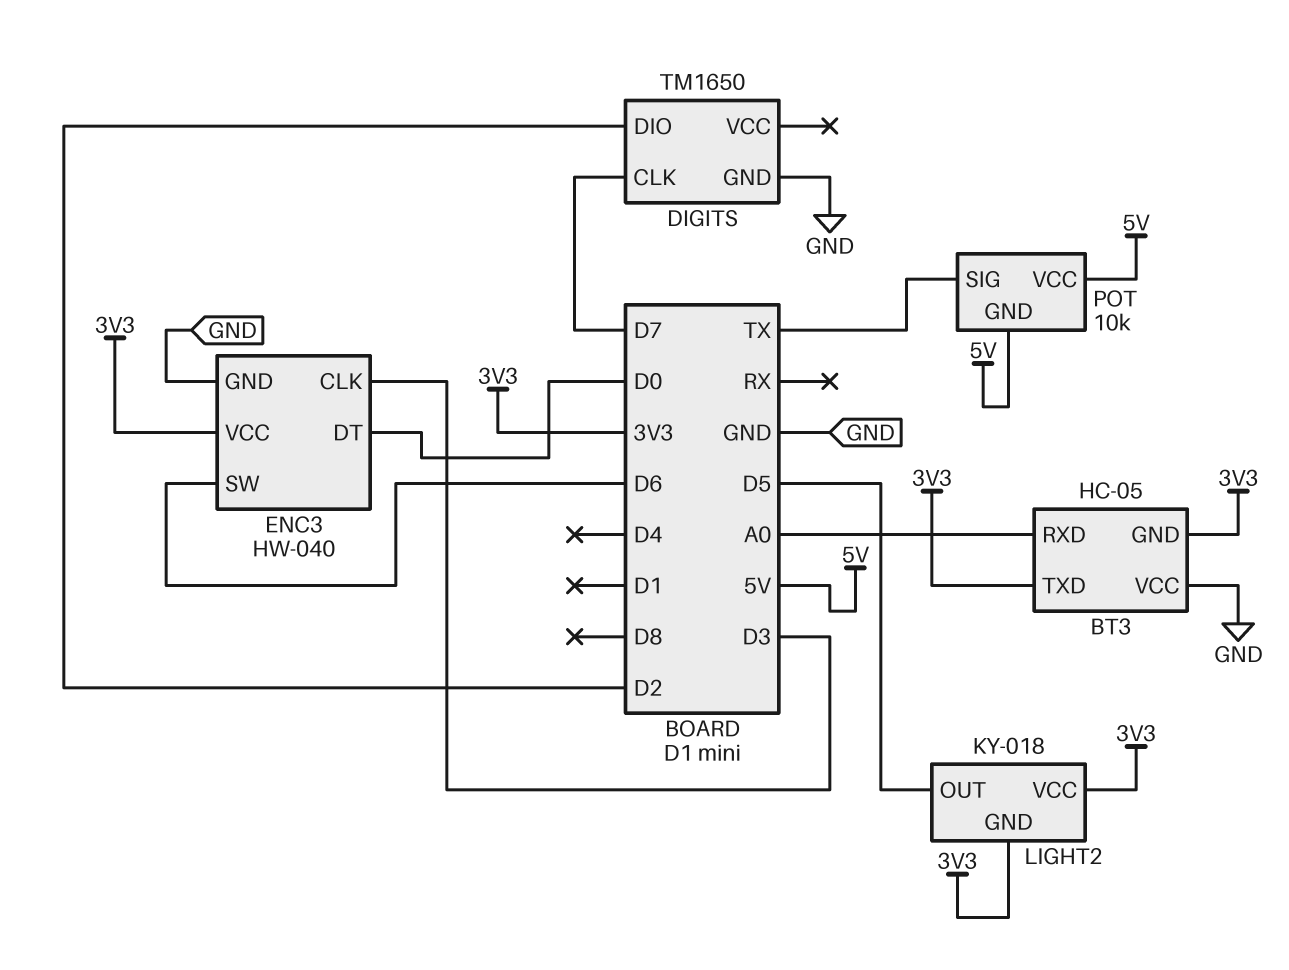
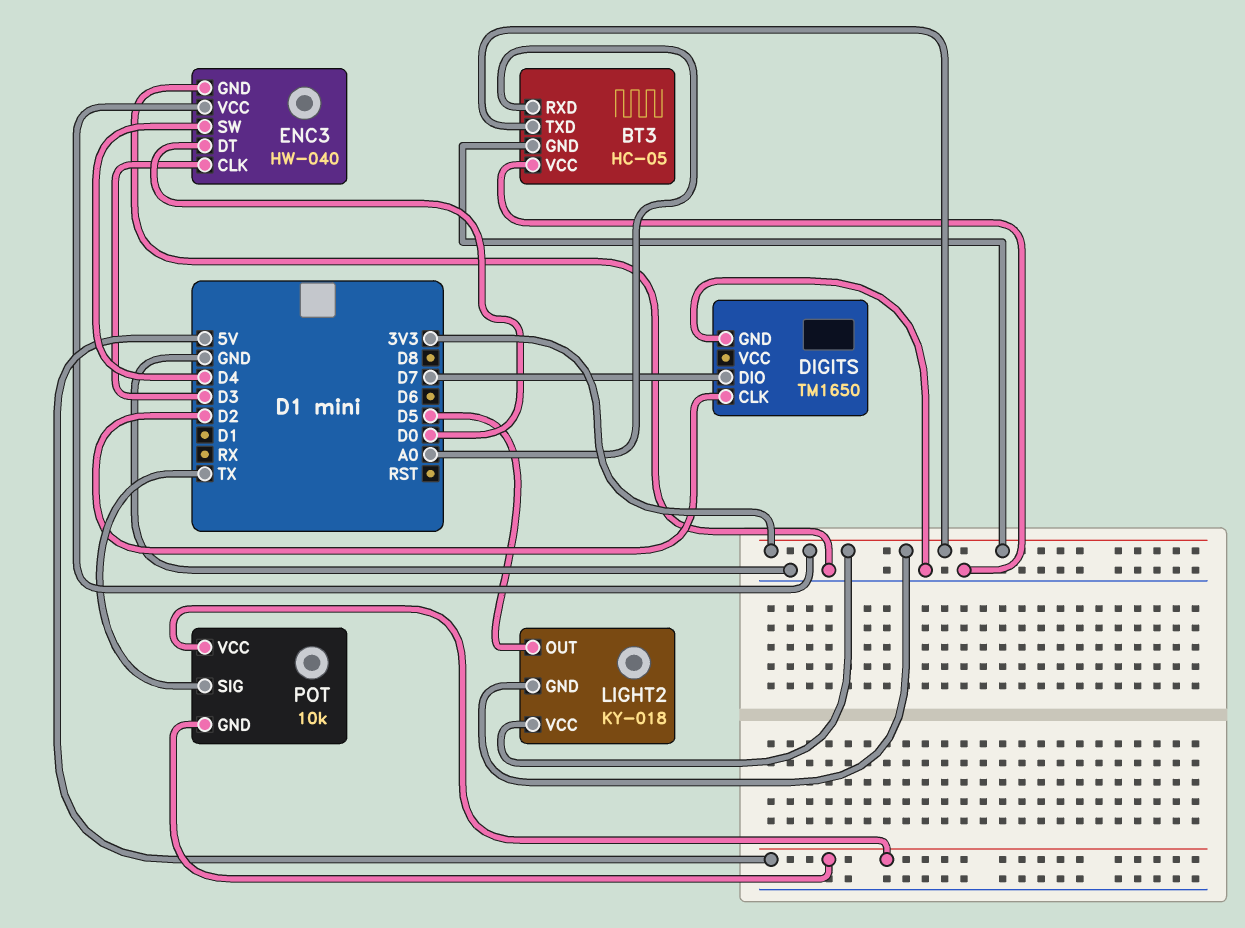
DIGITS pin CLK: D7 -> D2
DIGITS pin DIO: D2 -> D7
ENC3 pin SW: D6 -> D4

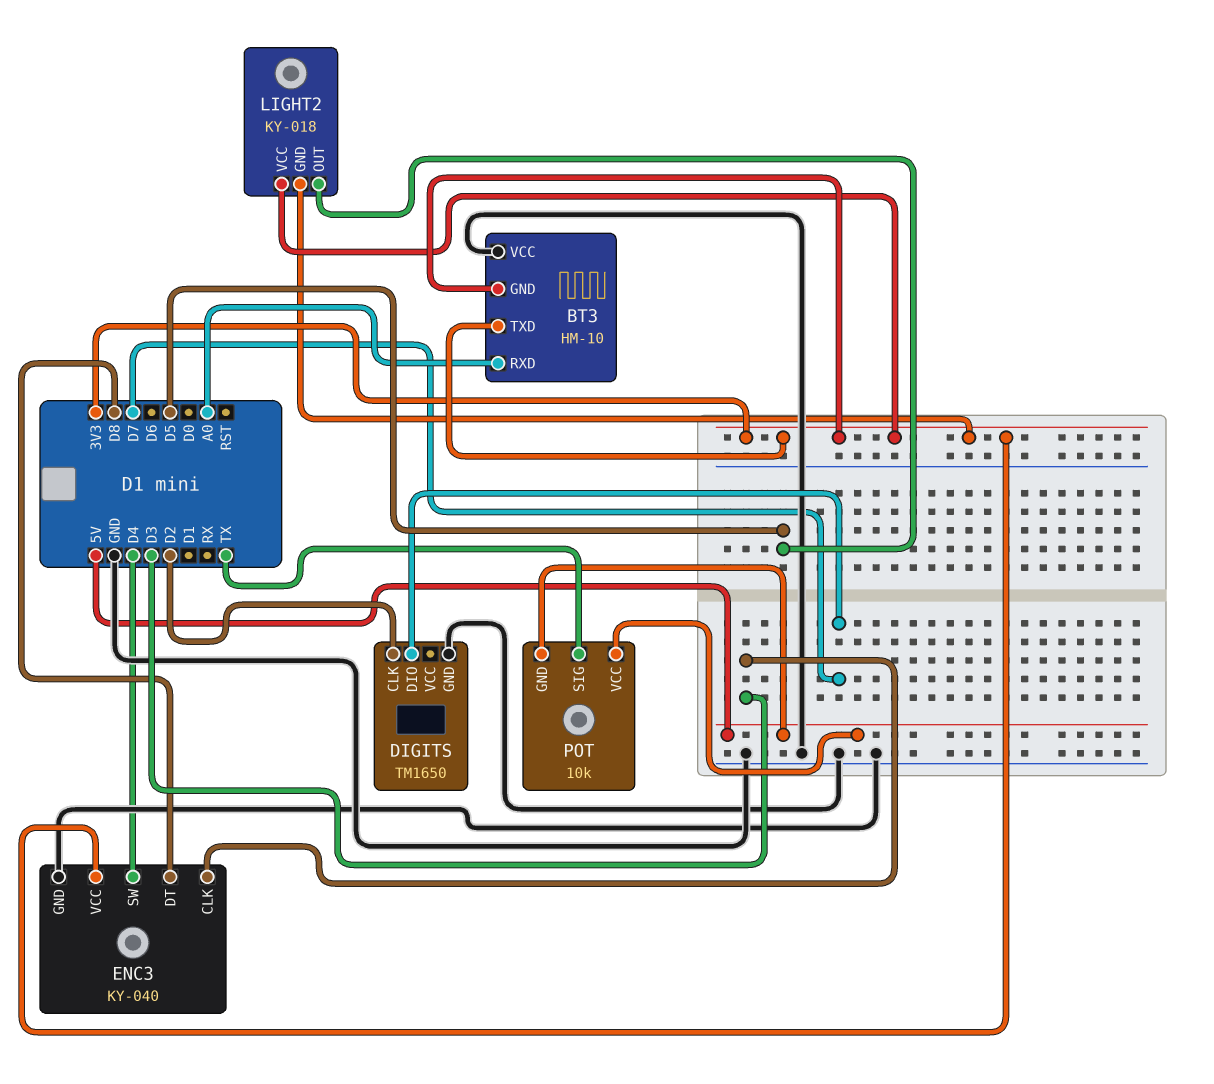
BT3: HC-05 -> HM-10
ENC3: HW-040 -> KY-040
ENC3 pin DT: D0 -> D8

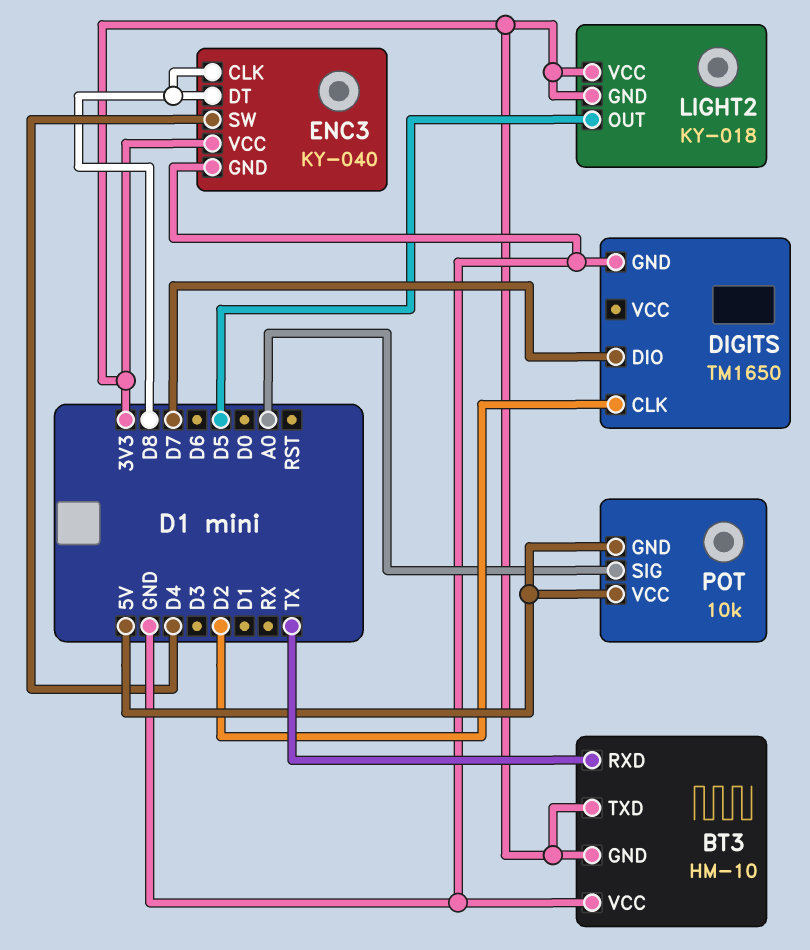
BT3 pin RXD: A0 -> TX
ENC3 pin CLK: D3 -> D8
POT pin SIG: TX -> A0

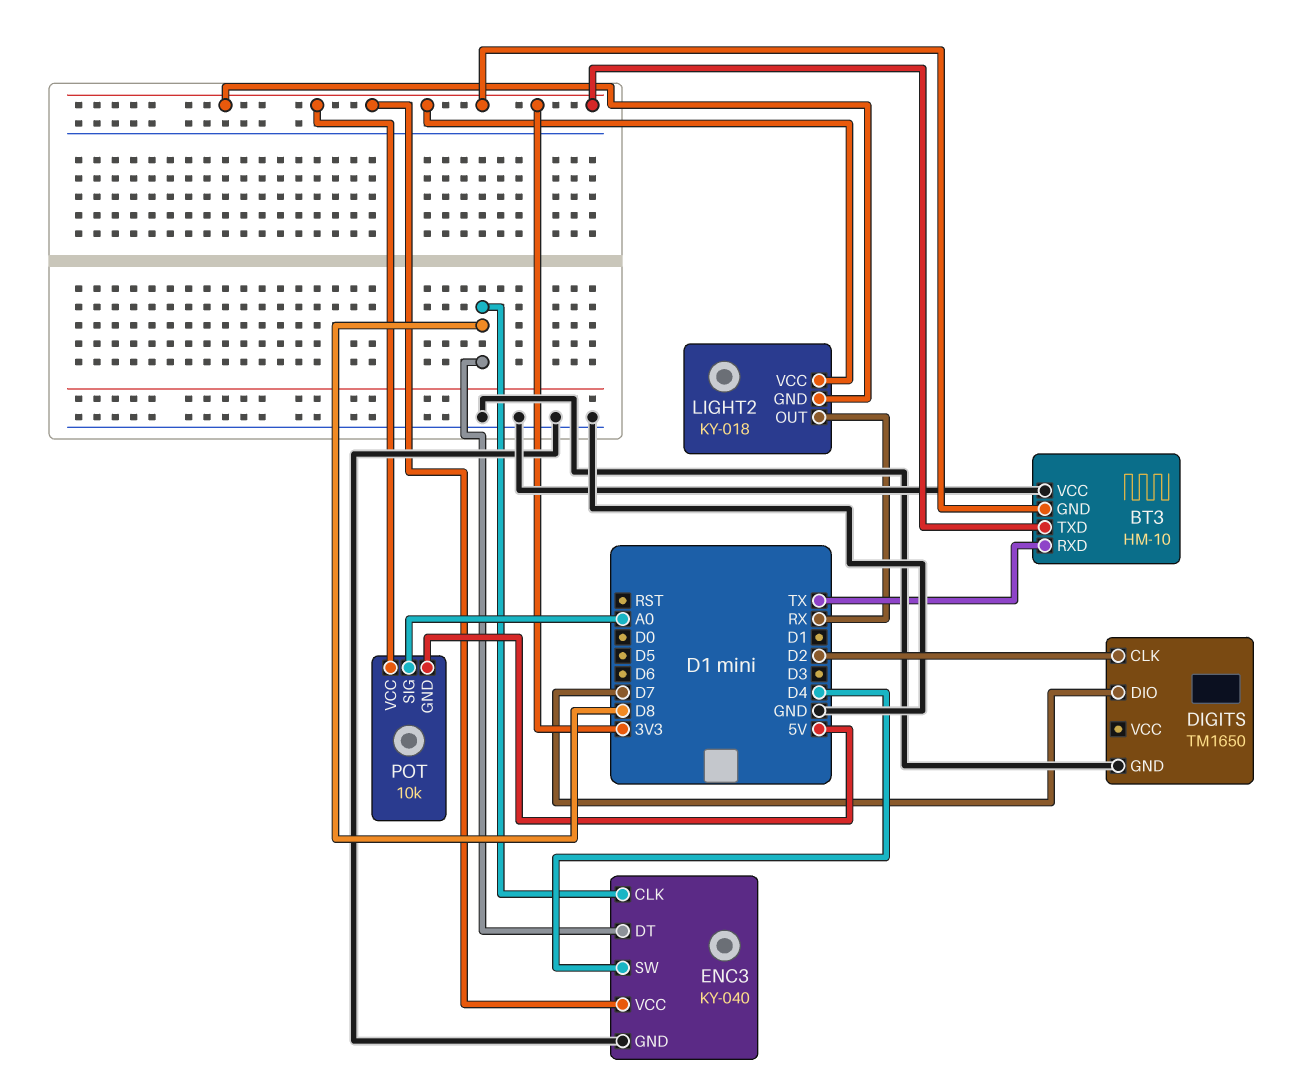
LIGHT2 pin OUT: D5 -> RX
POT pin VCC: 5V -> 3V3

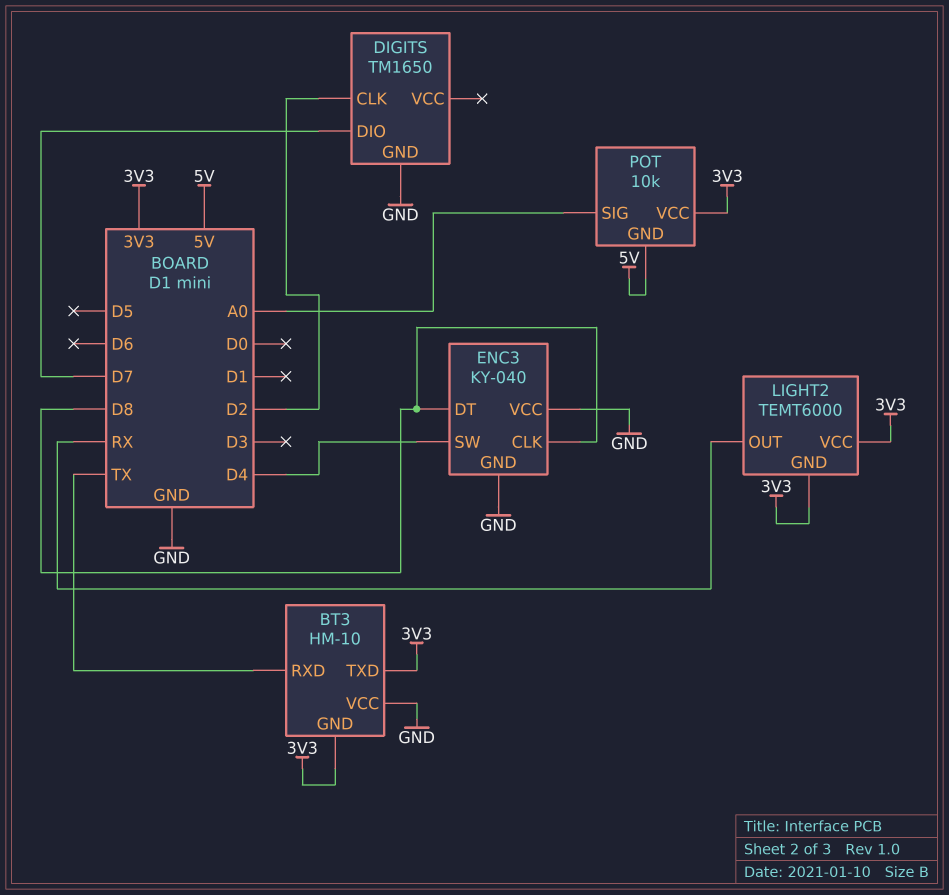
ENC3 pin VCC: 3V3 -> GND
LIGHT2: KY-018 -> TEMT6000

